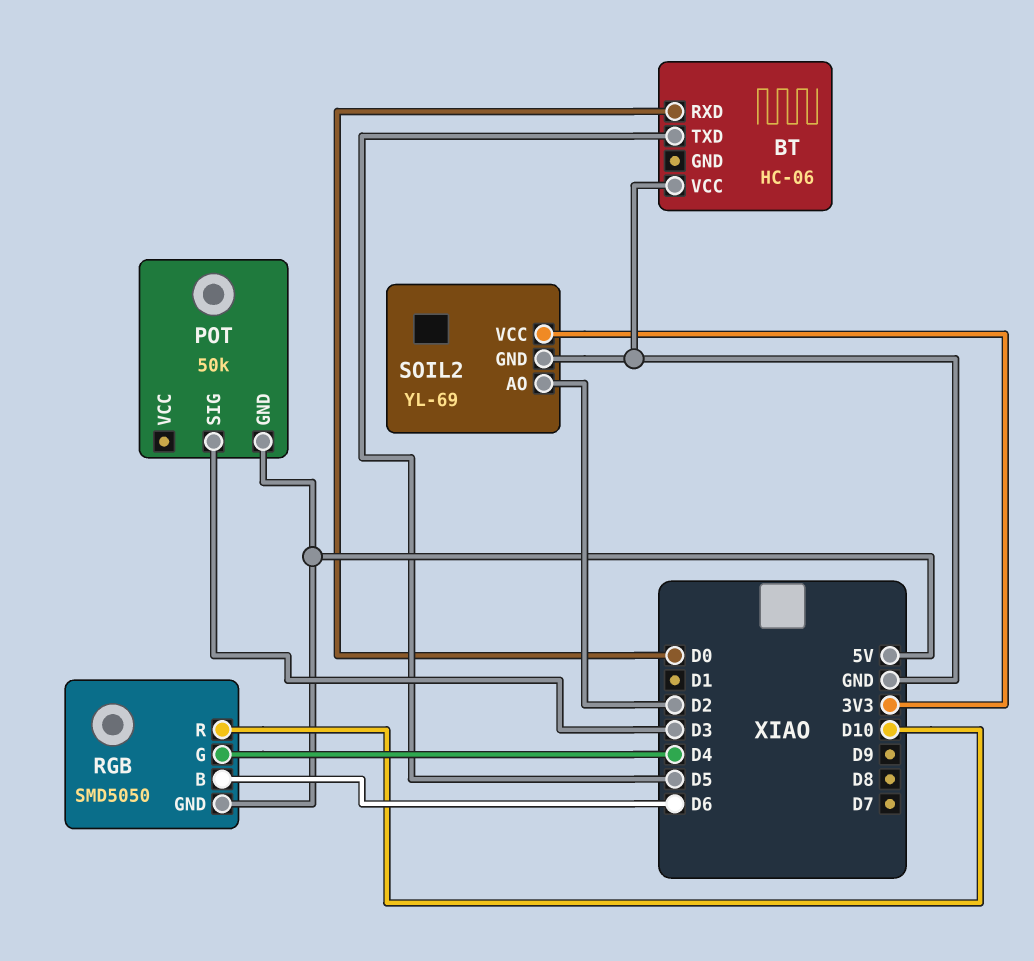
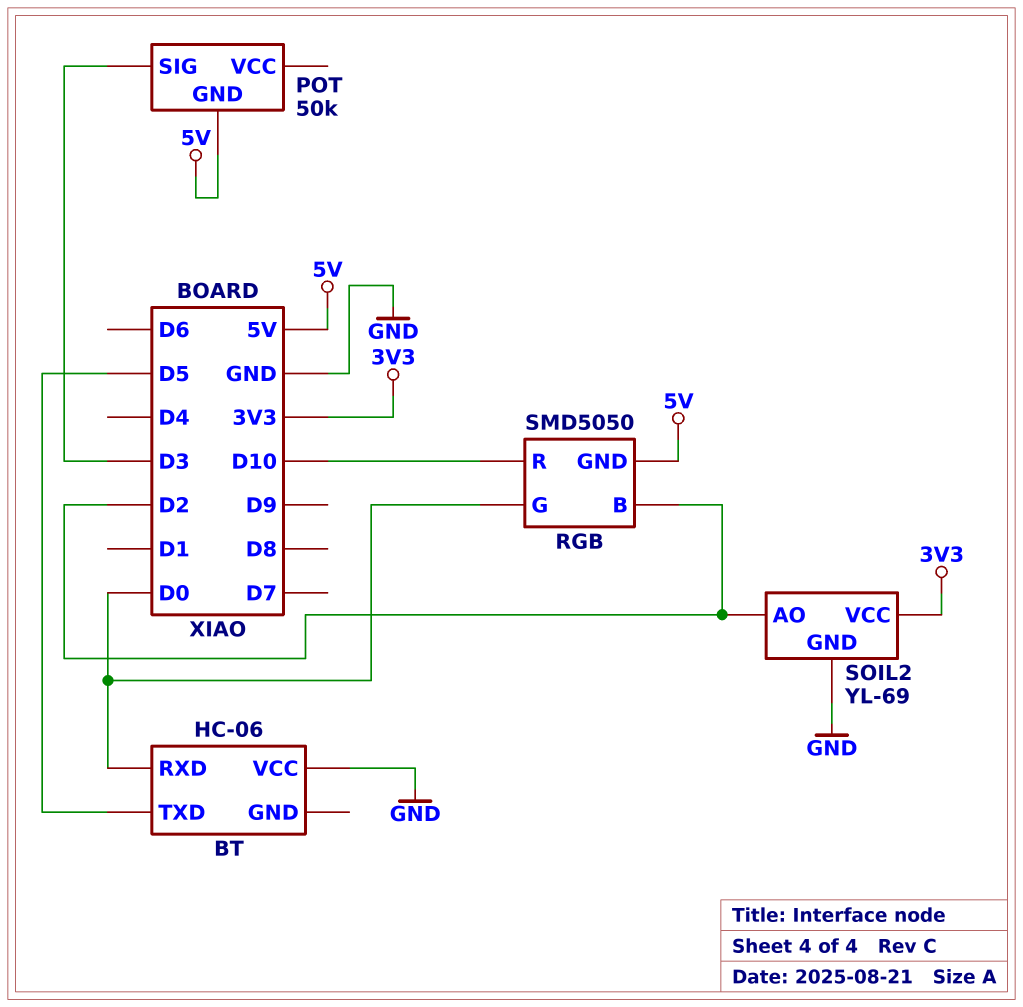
RGB pin B: D6 -> D2
RGB pin G: D4 -> D0

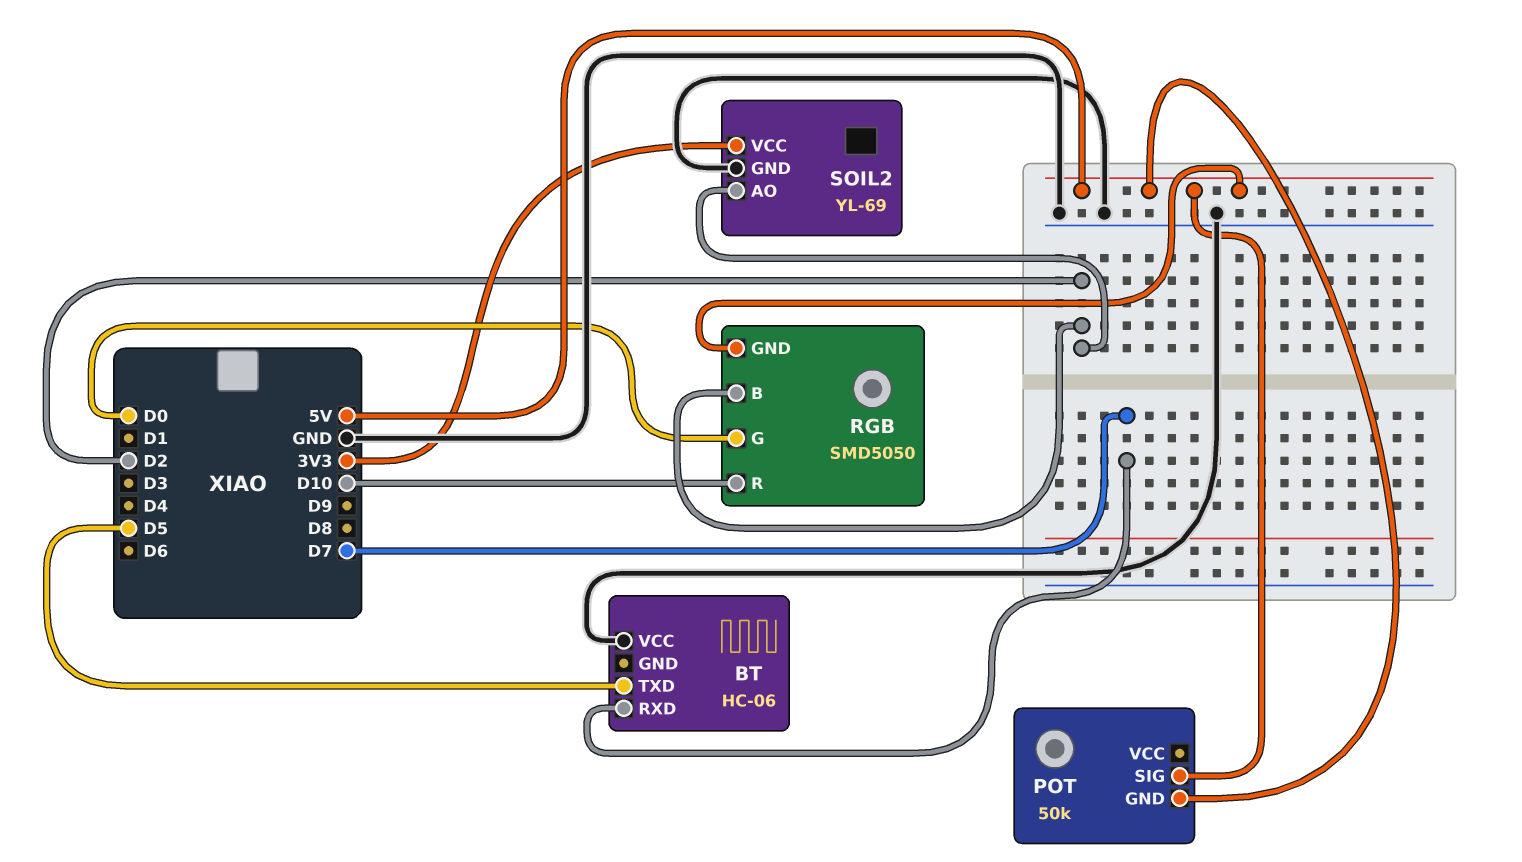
BT pin RXD: D0 -> D7
POT pin SIG: D3 -> 5V

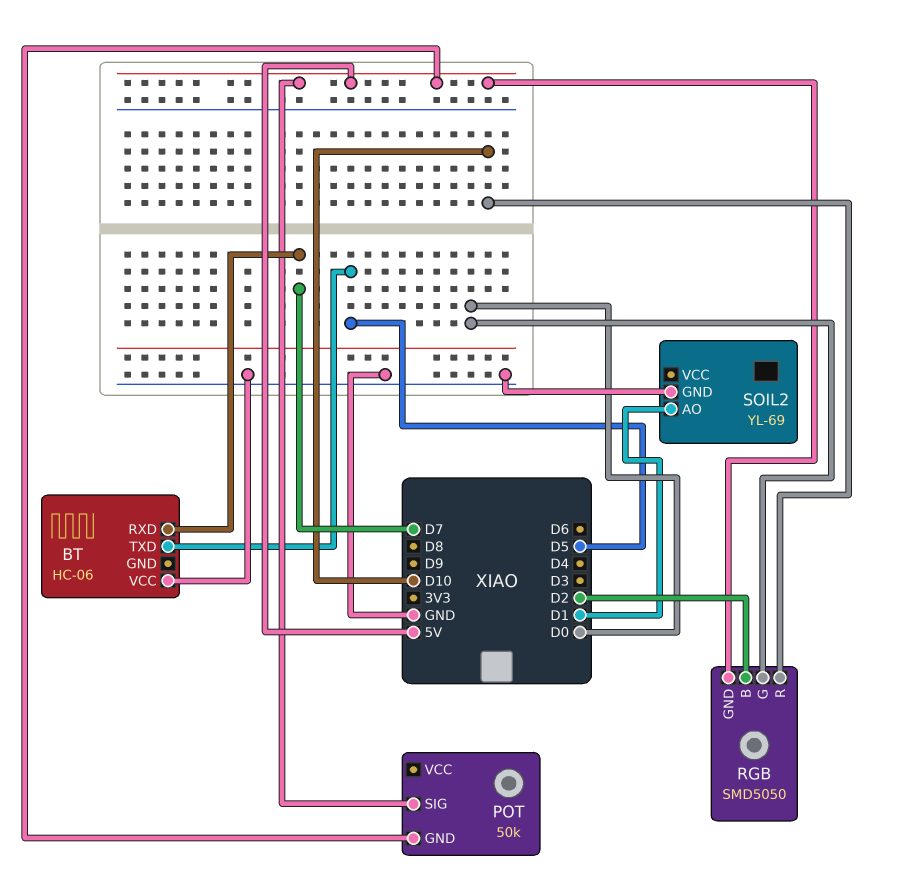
SOIL2 pin AO: D2 -> D1
SOIL2 pin VCC: 3V3 -> none

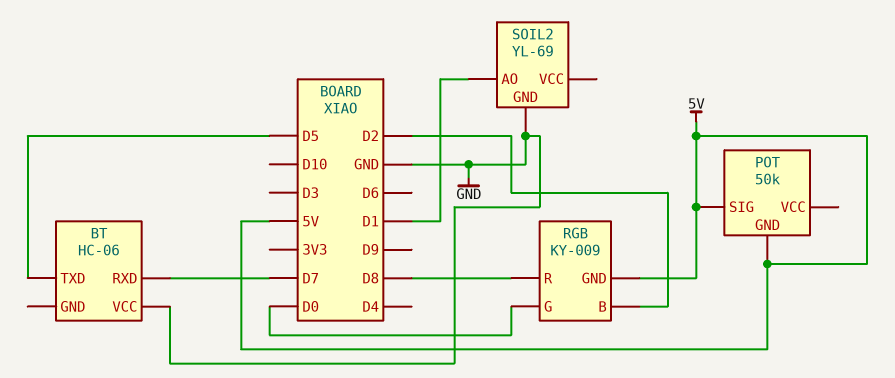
RGB: SMD5050 -> KY-009
RGB pin R: D10 -> D8

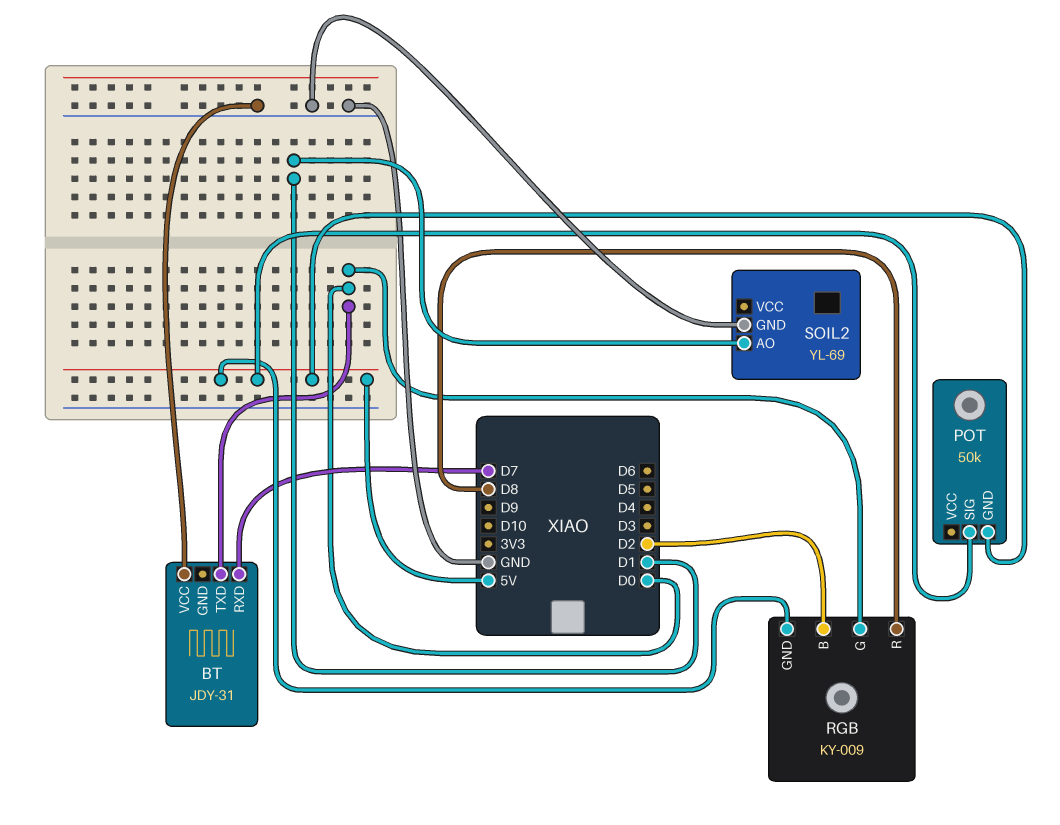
BT: HC-06 -> JDY-31
BT pin TXD: D5 -> D0

